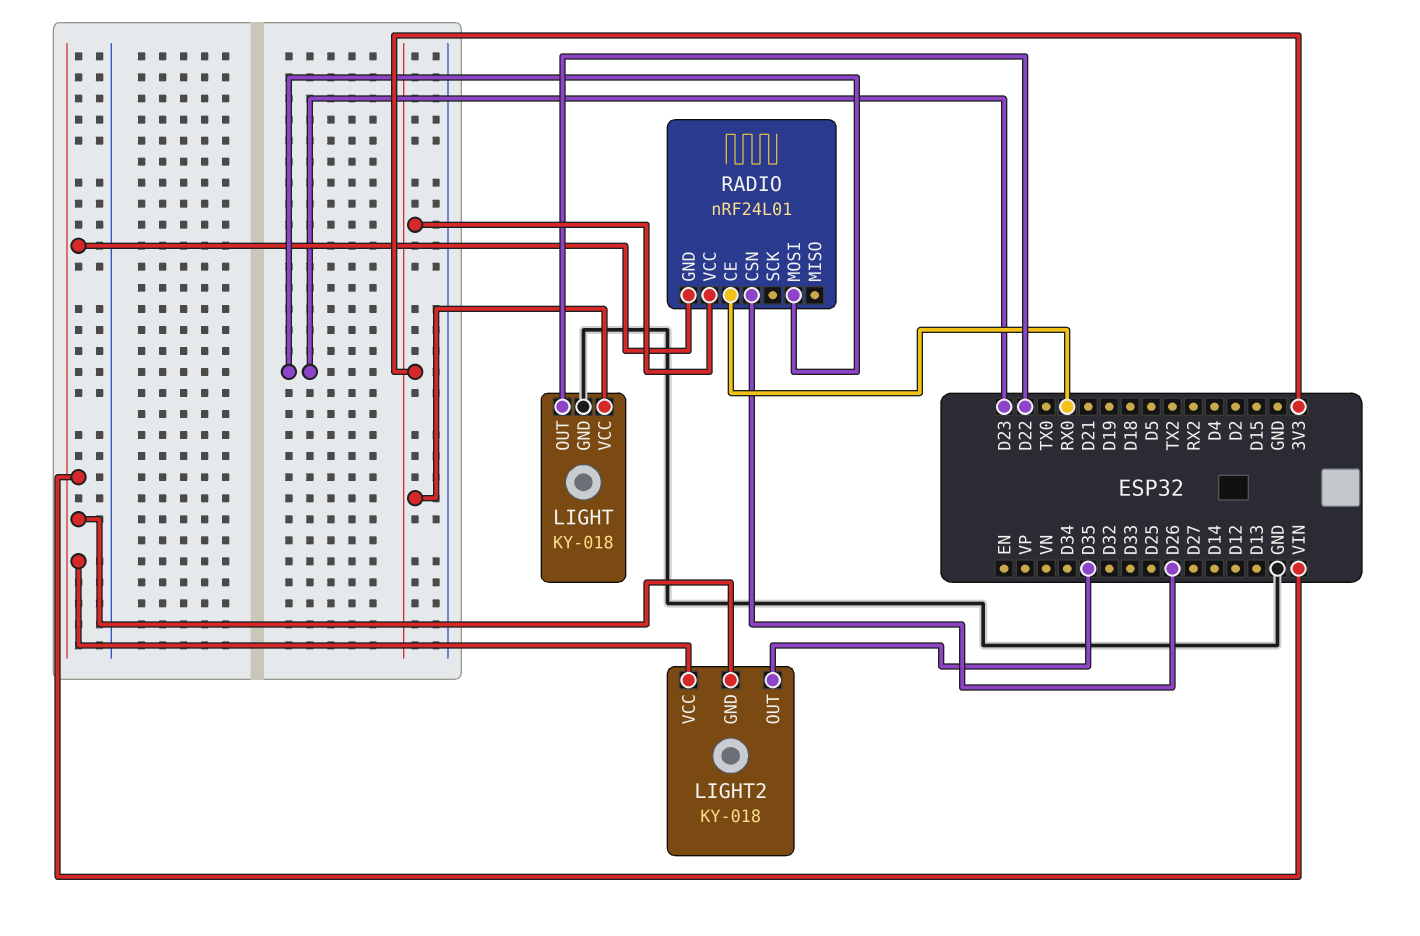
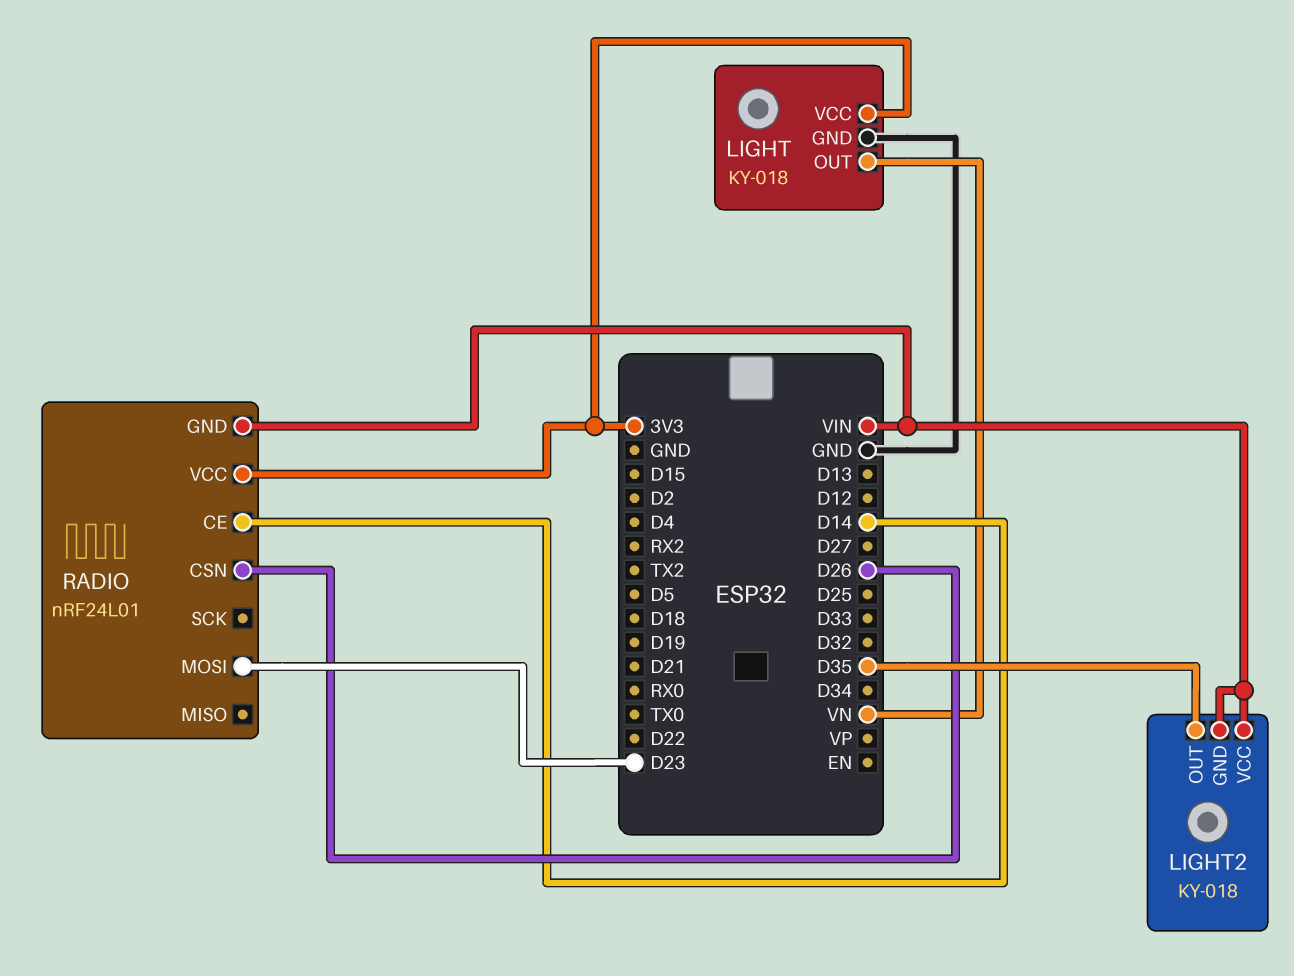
LIGHT pin OUT: D22 -> VN
RADIO pin CE: RX0 -> D14

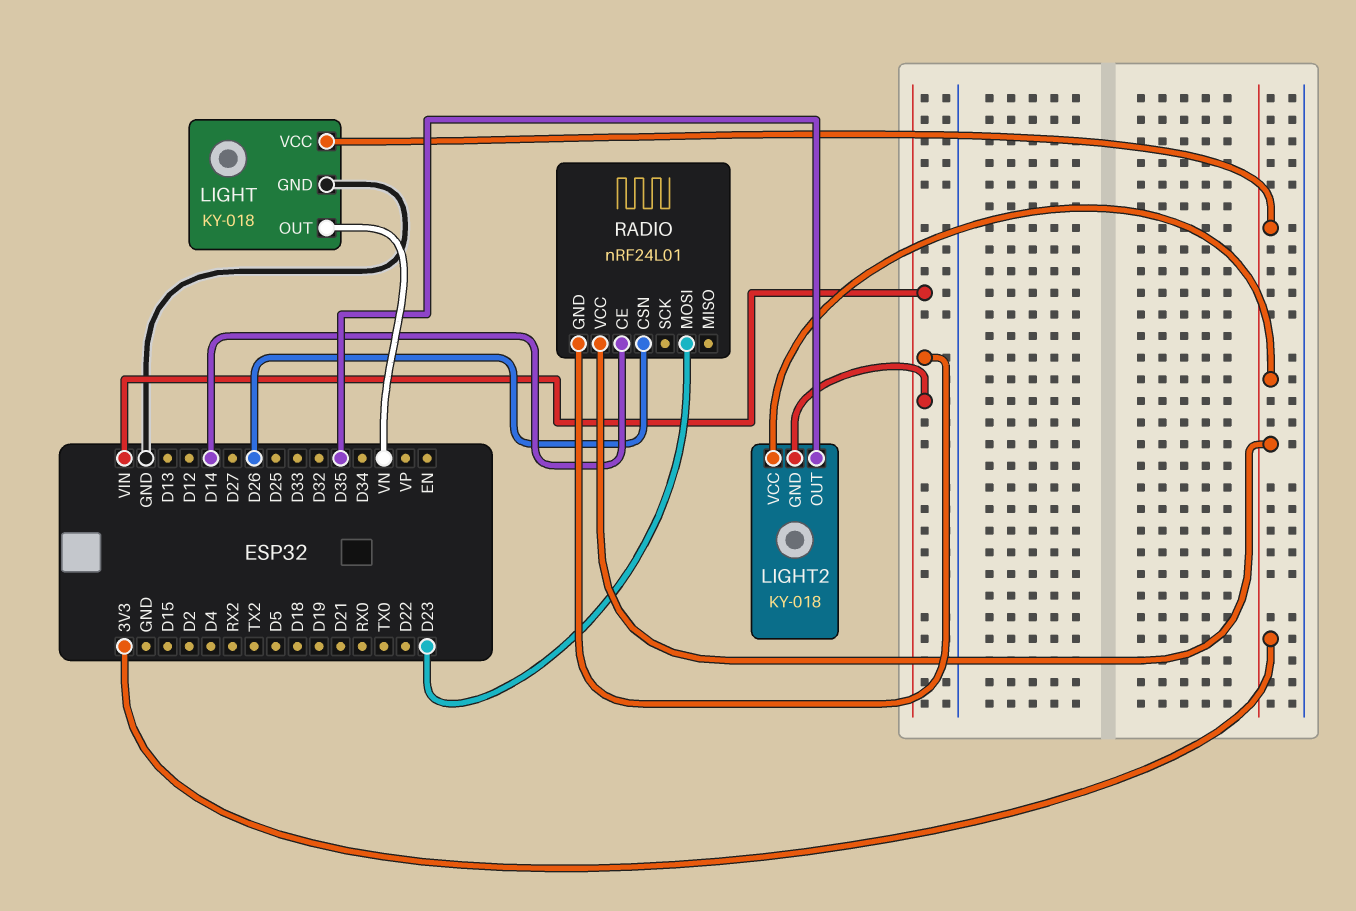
LIGHT2 pin VCC: VIN -> 3V3

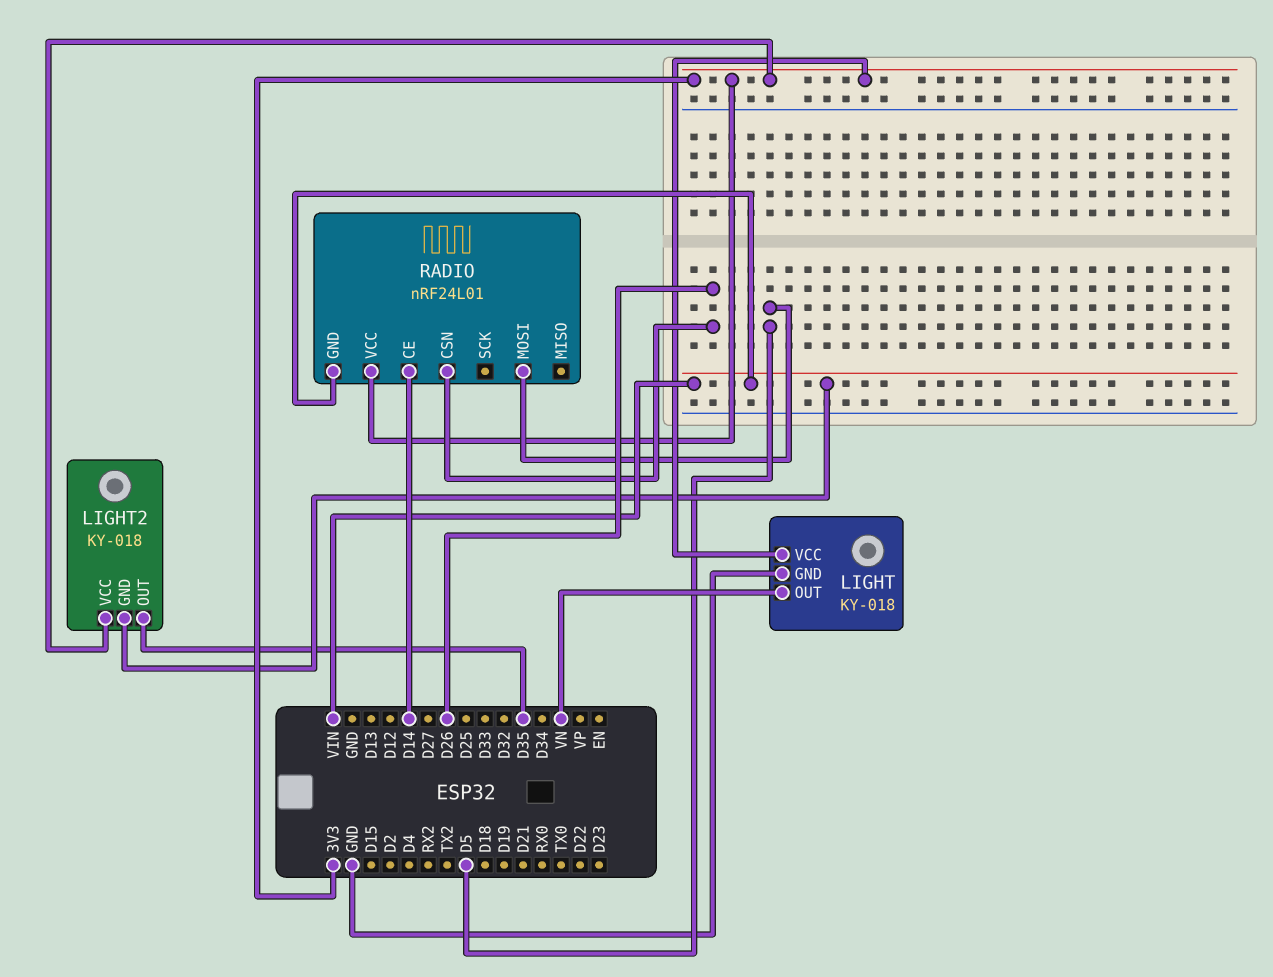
RADIO pin MOSI: D23 -> D5

